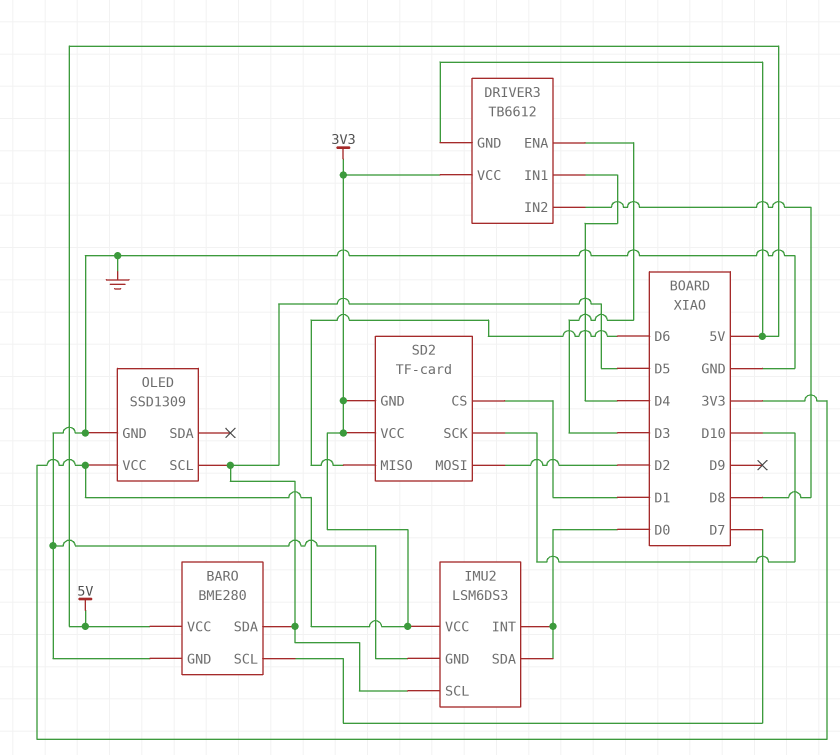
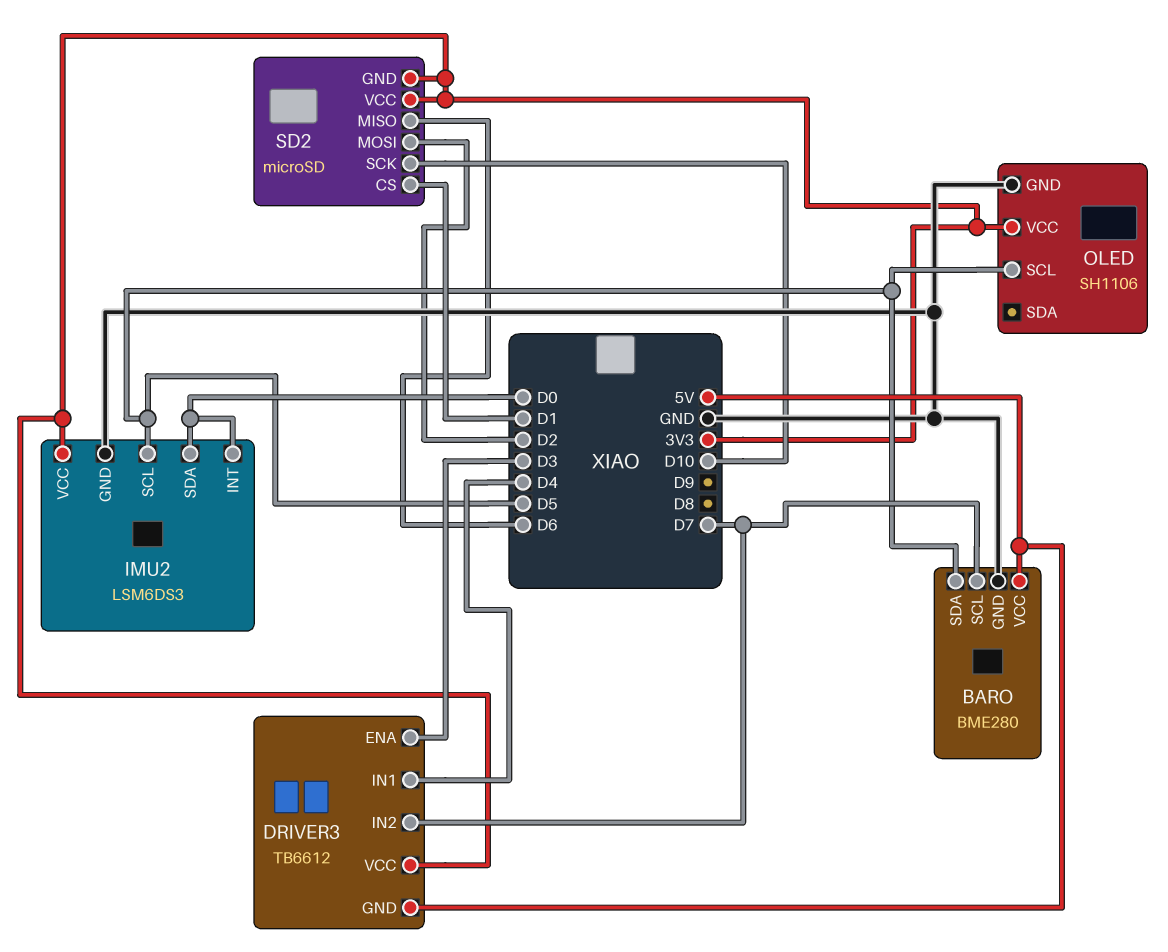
DRIVER3 pin IN2: D8 -> D7
OLED: SSD1309 -> SH1106
SD2: TF-card -> microSD

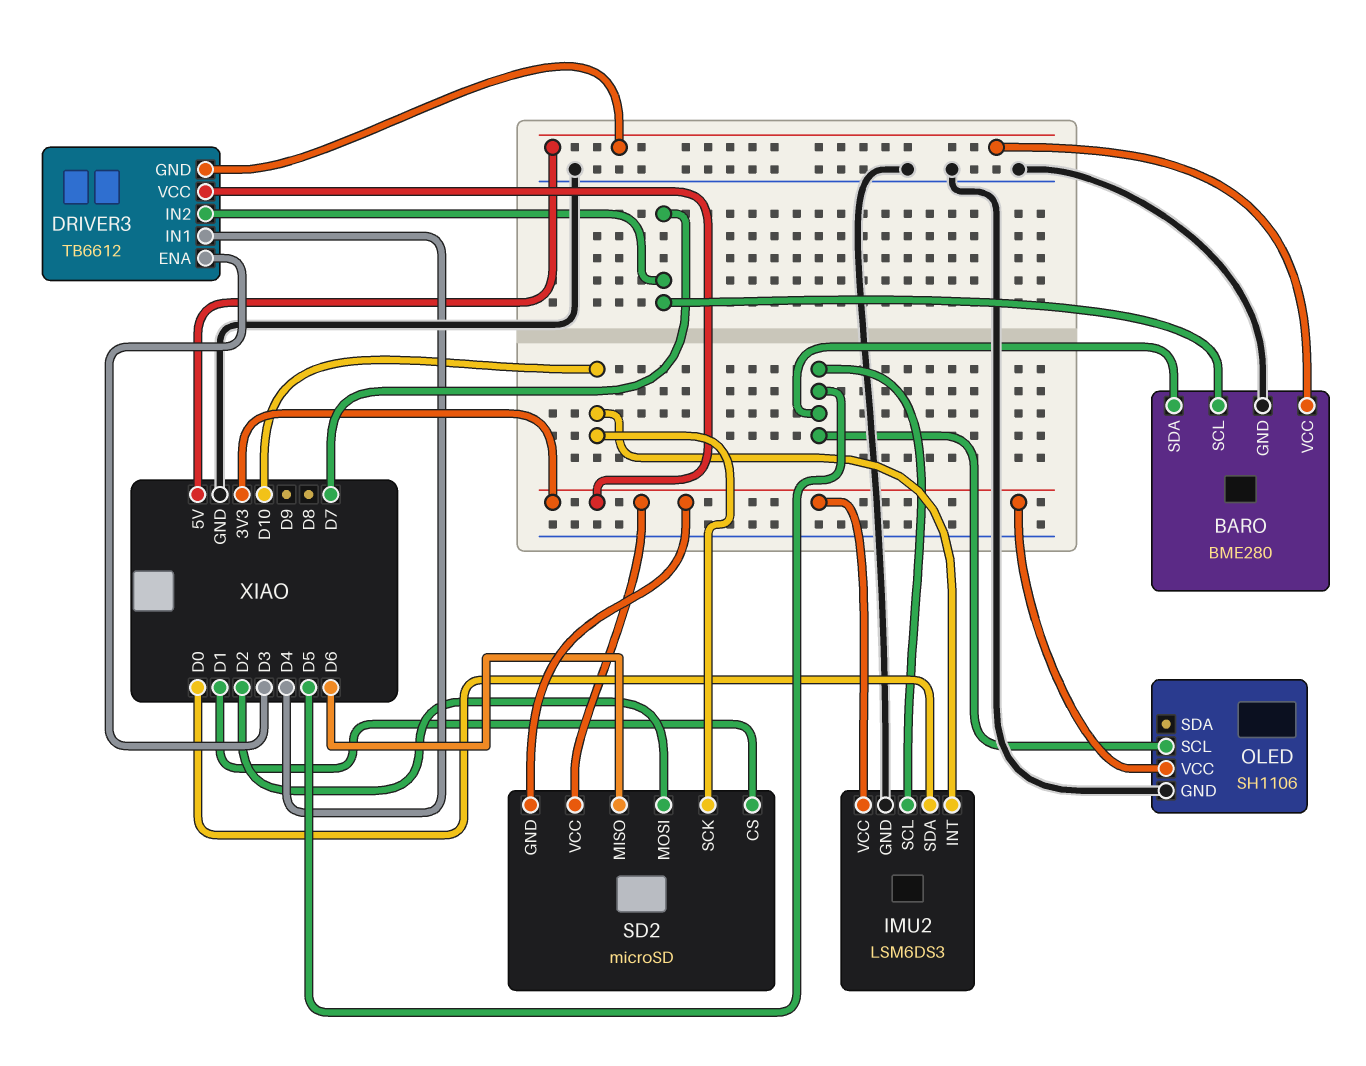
IMU2 pin INT: D0 -> D10

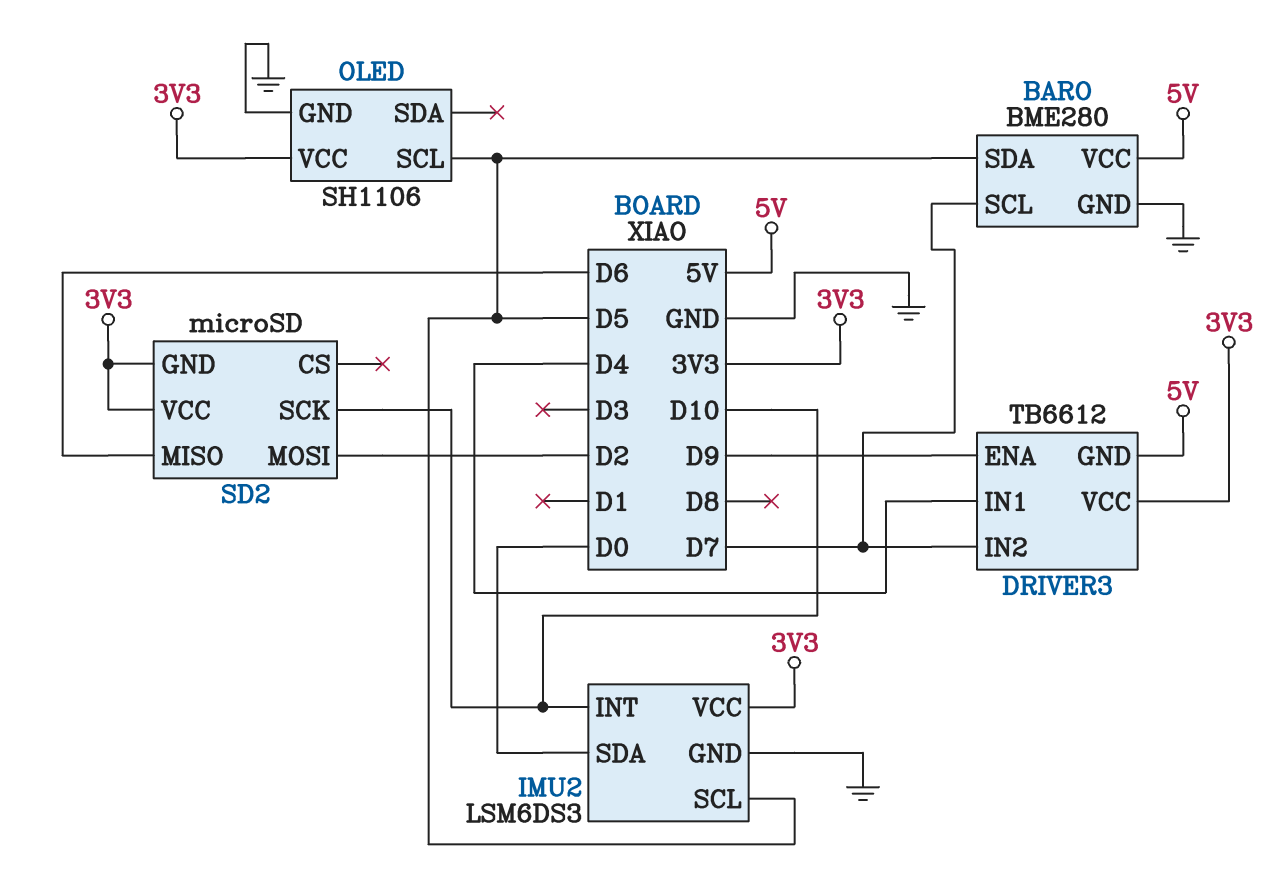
DRIVER3 pin ENA: D3 -> D9
SD2 pin CS: D1 -> none

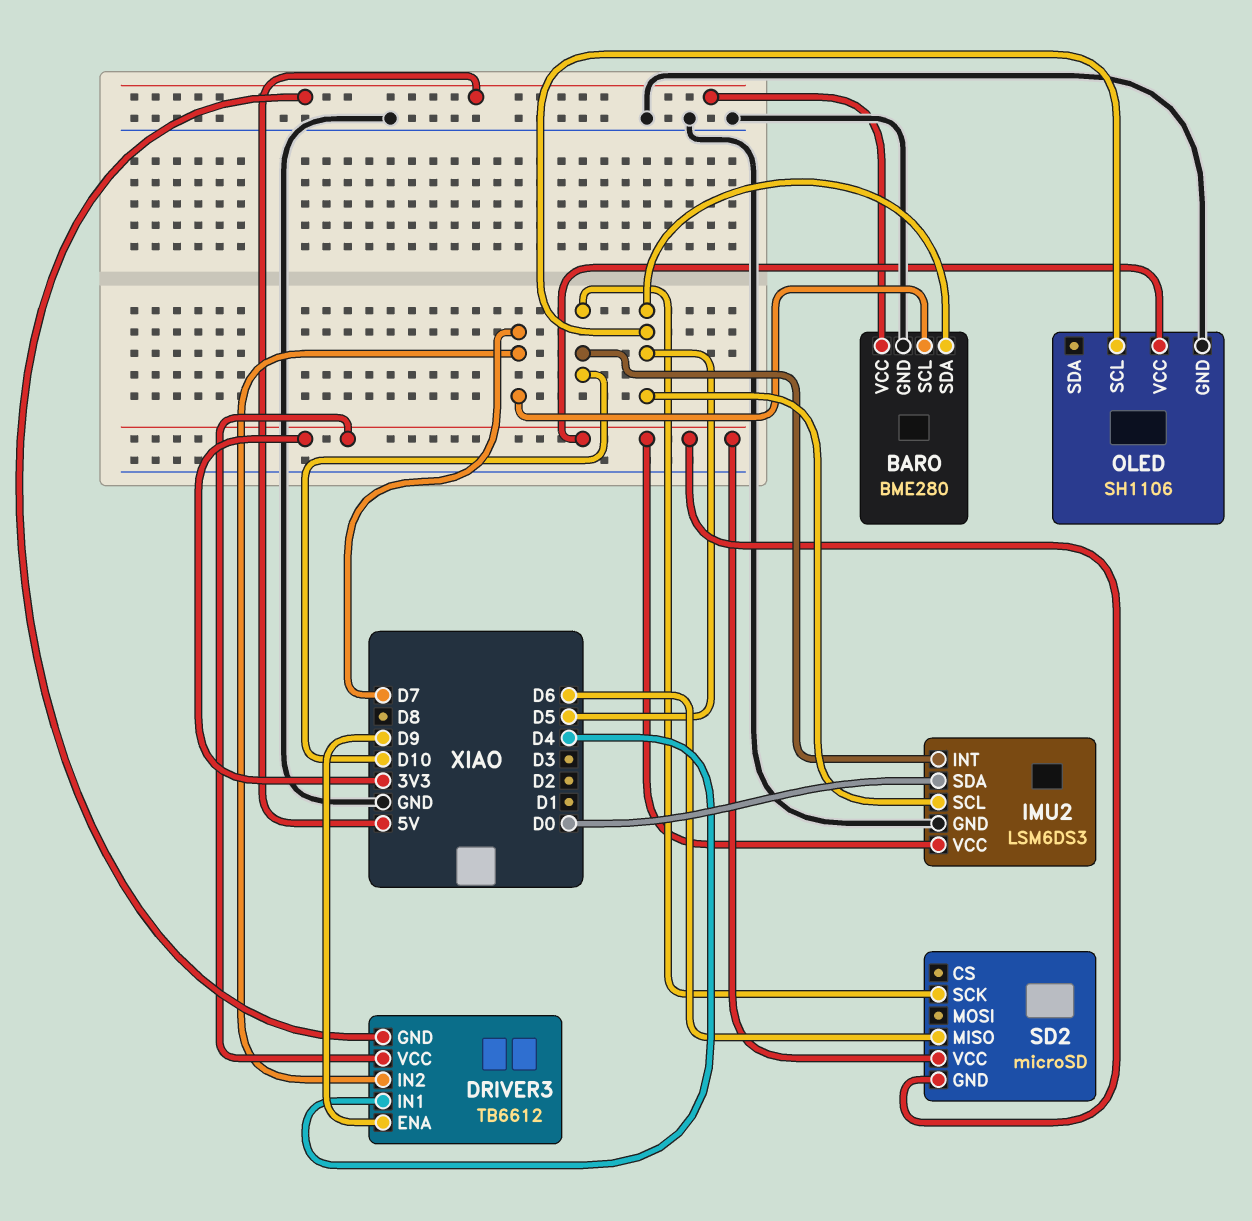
SD2 pin MOSI: D2 -> none

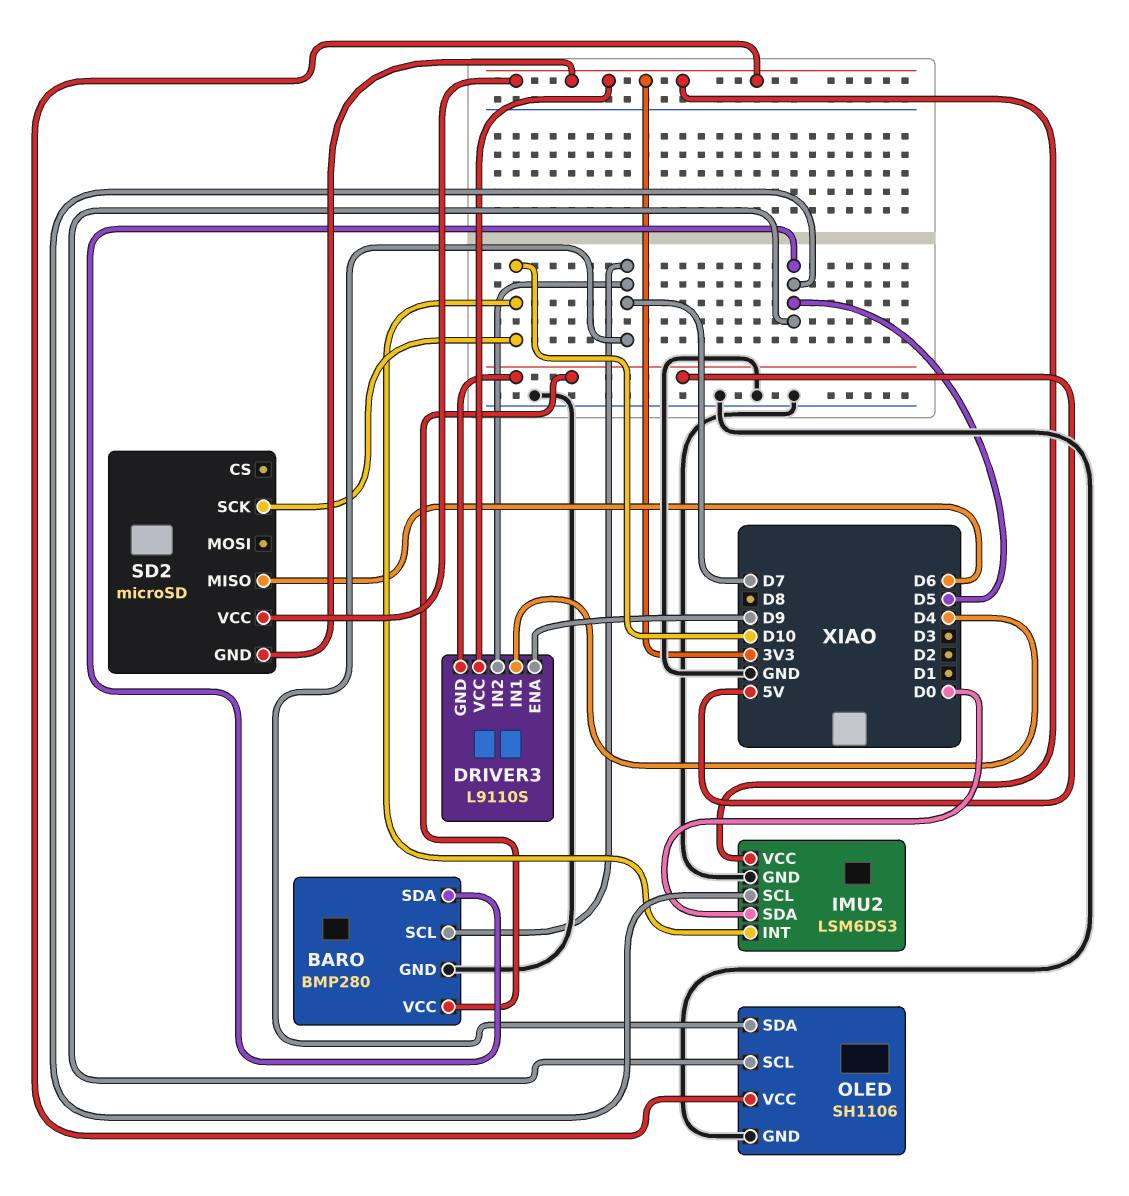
BARO: BME280 -> BMP280
DRIVER3: TB6612 -> L9110S
OLED pin SDA: none -> D7

